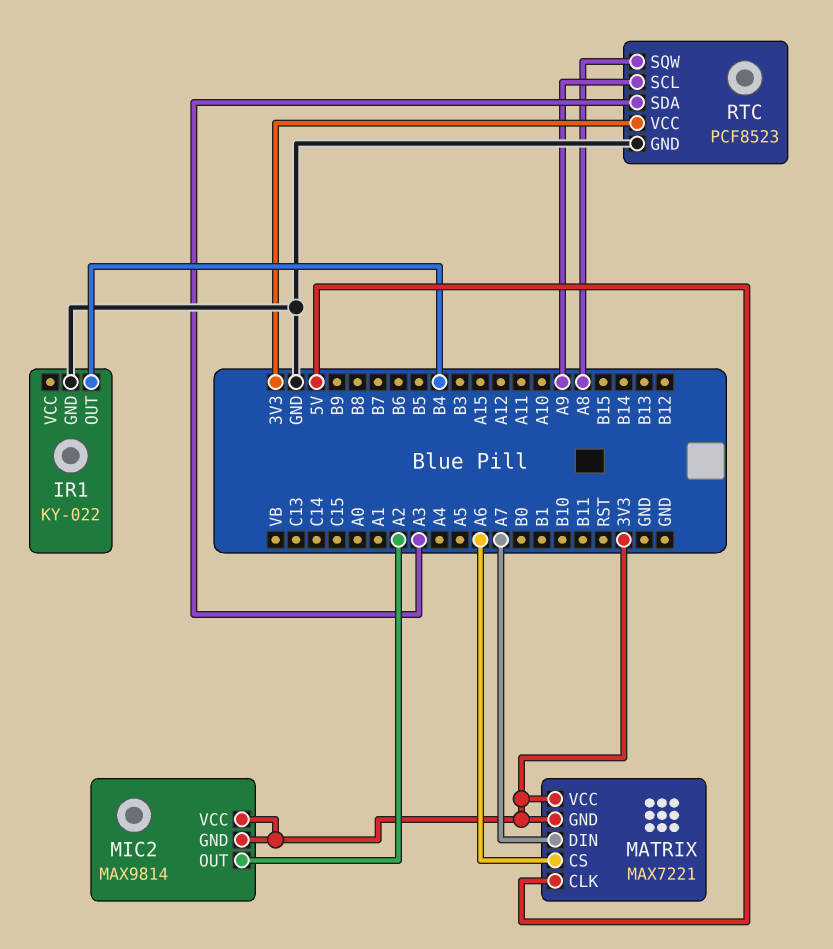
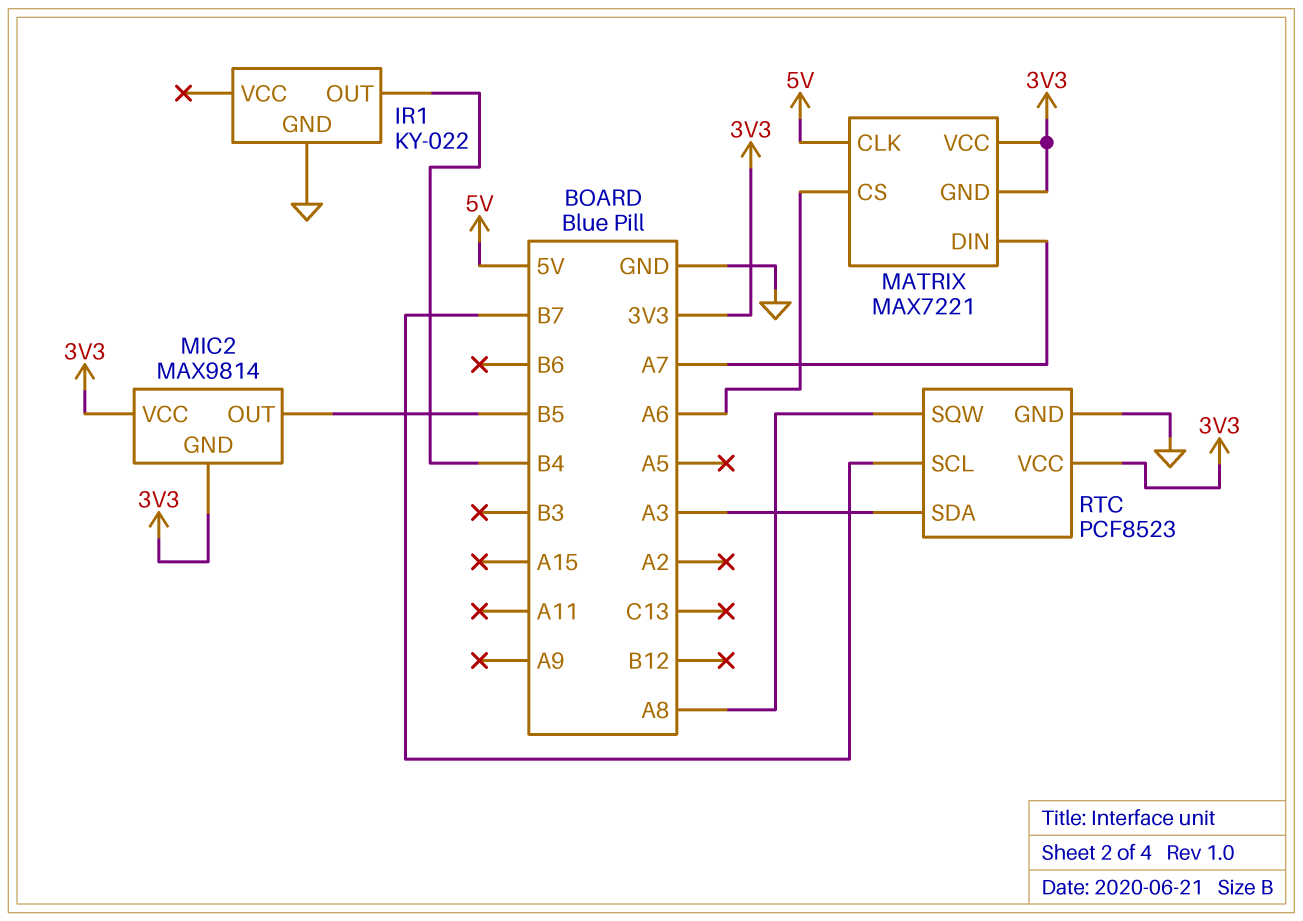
MIC2 pin OUT: A2 -> B5
RTC pin SCL: A9 -> B7

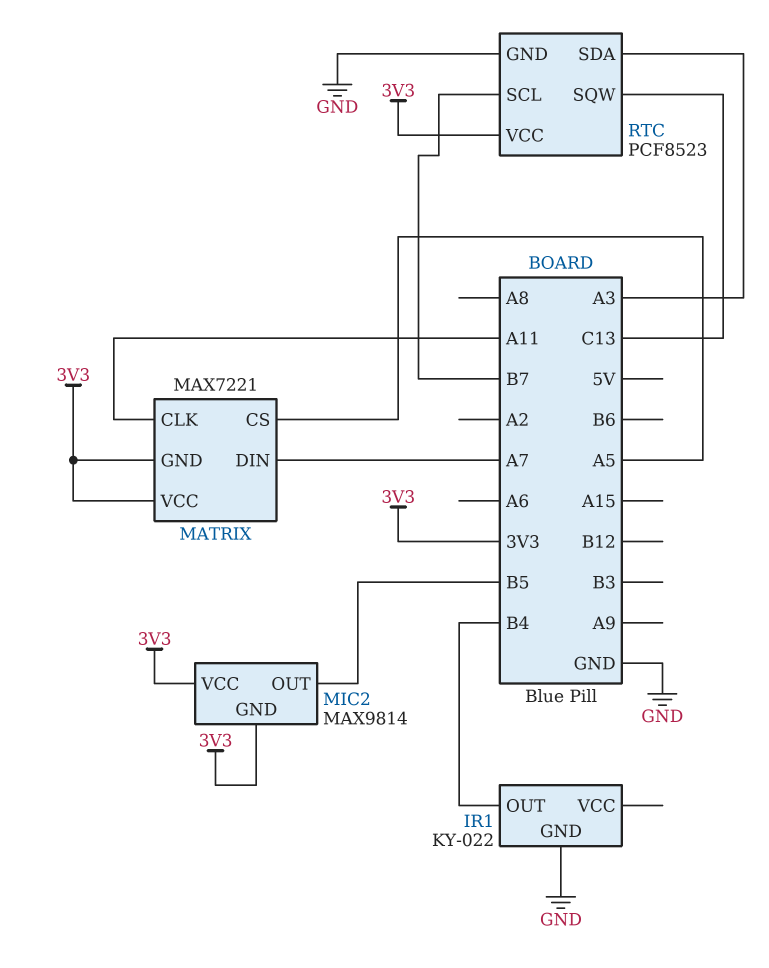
MATRIX pin CLK: 5V -> A11
MATRIX pin CS: A6 -> A5
RTC pin SQW: A8 -> C13

